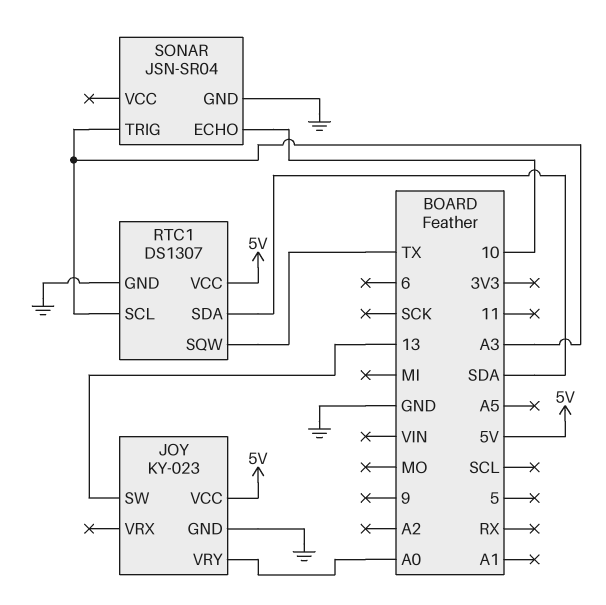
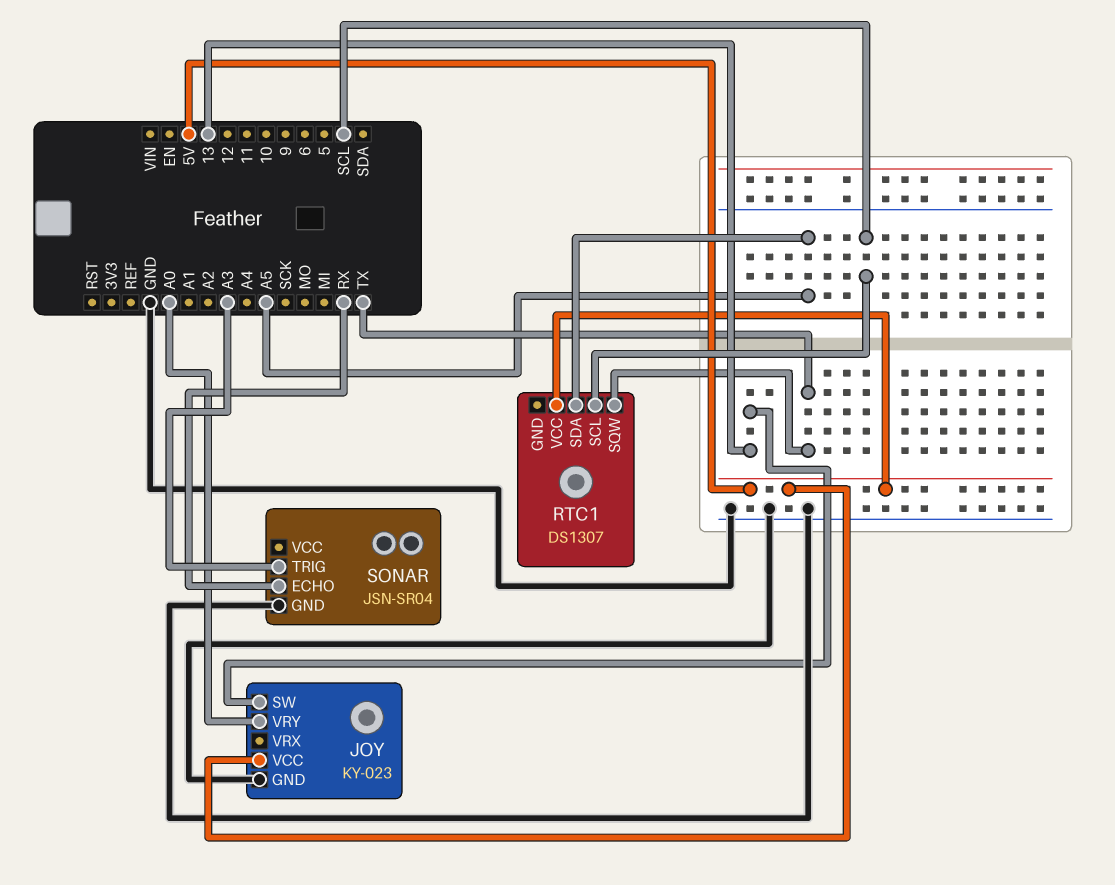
RTC1 pin GND: GND -> none
RTC1 pin SCL: A3 -> SCL
RTC1 pin SDA: SDA -> A5
SONAR pin ECHO: 10 -> RX

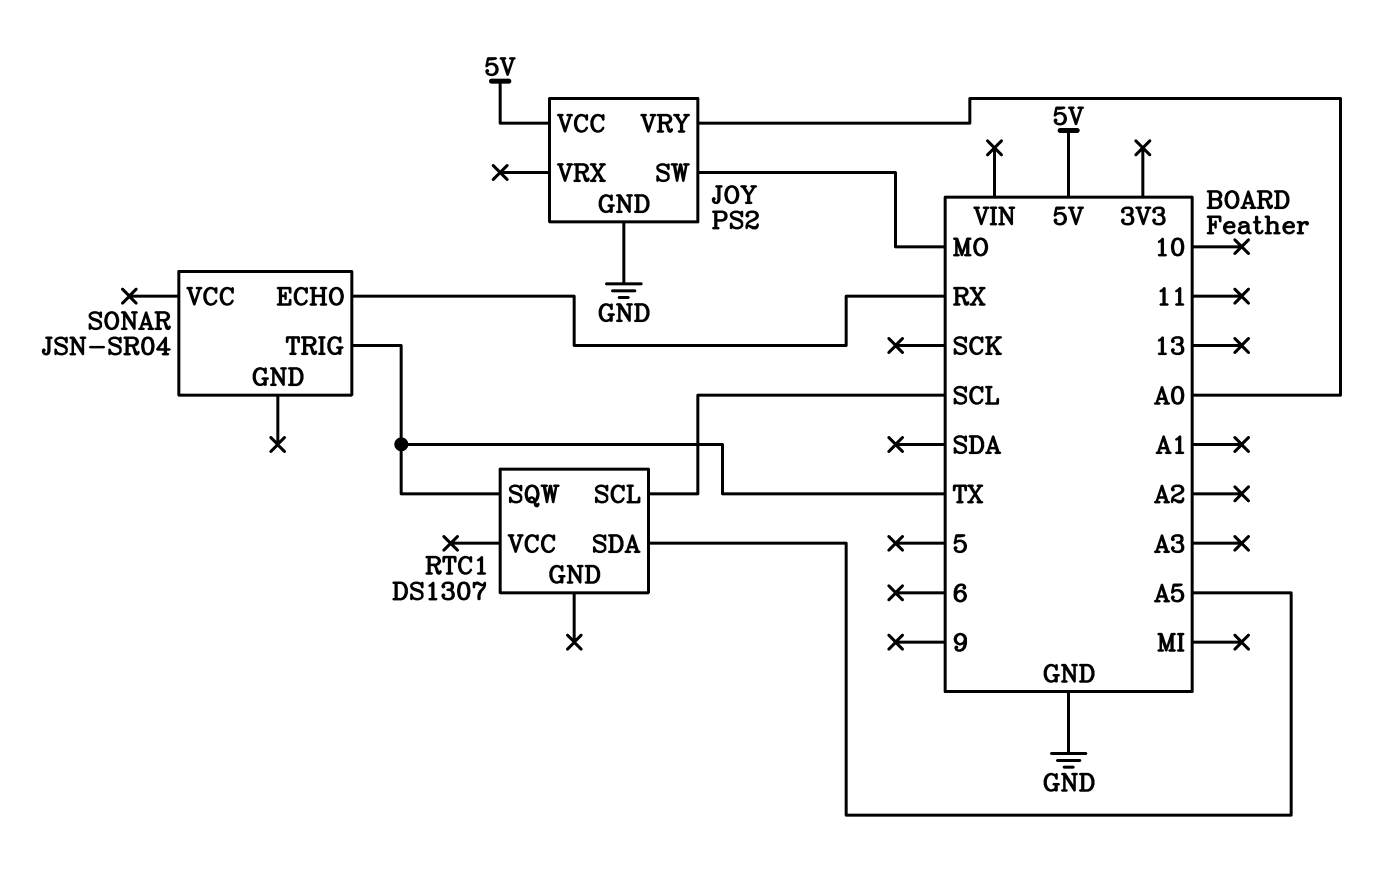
JOY: KY-023 -> PS2
JOY pin SW: 13 -> MO
RTC1 pin VCC: 5V -> none
SONAR pin GND: GND -> none
SONAR pin TRIG: A3 -> TX

